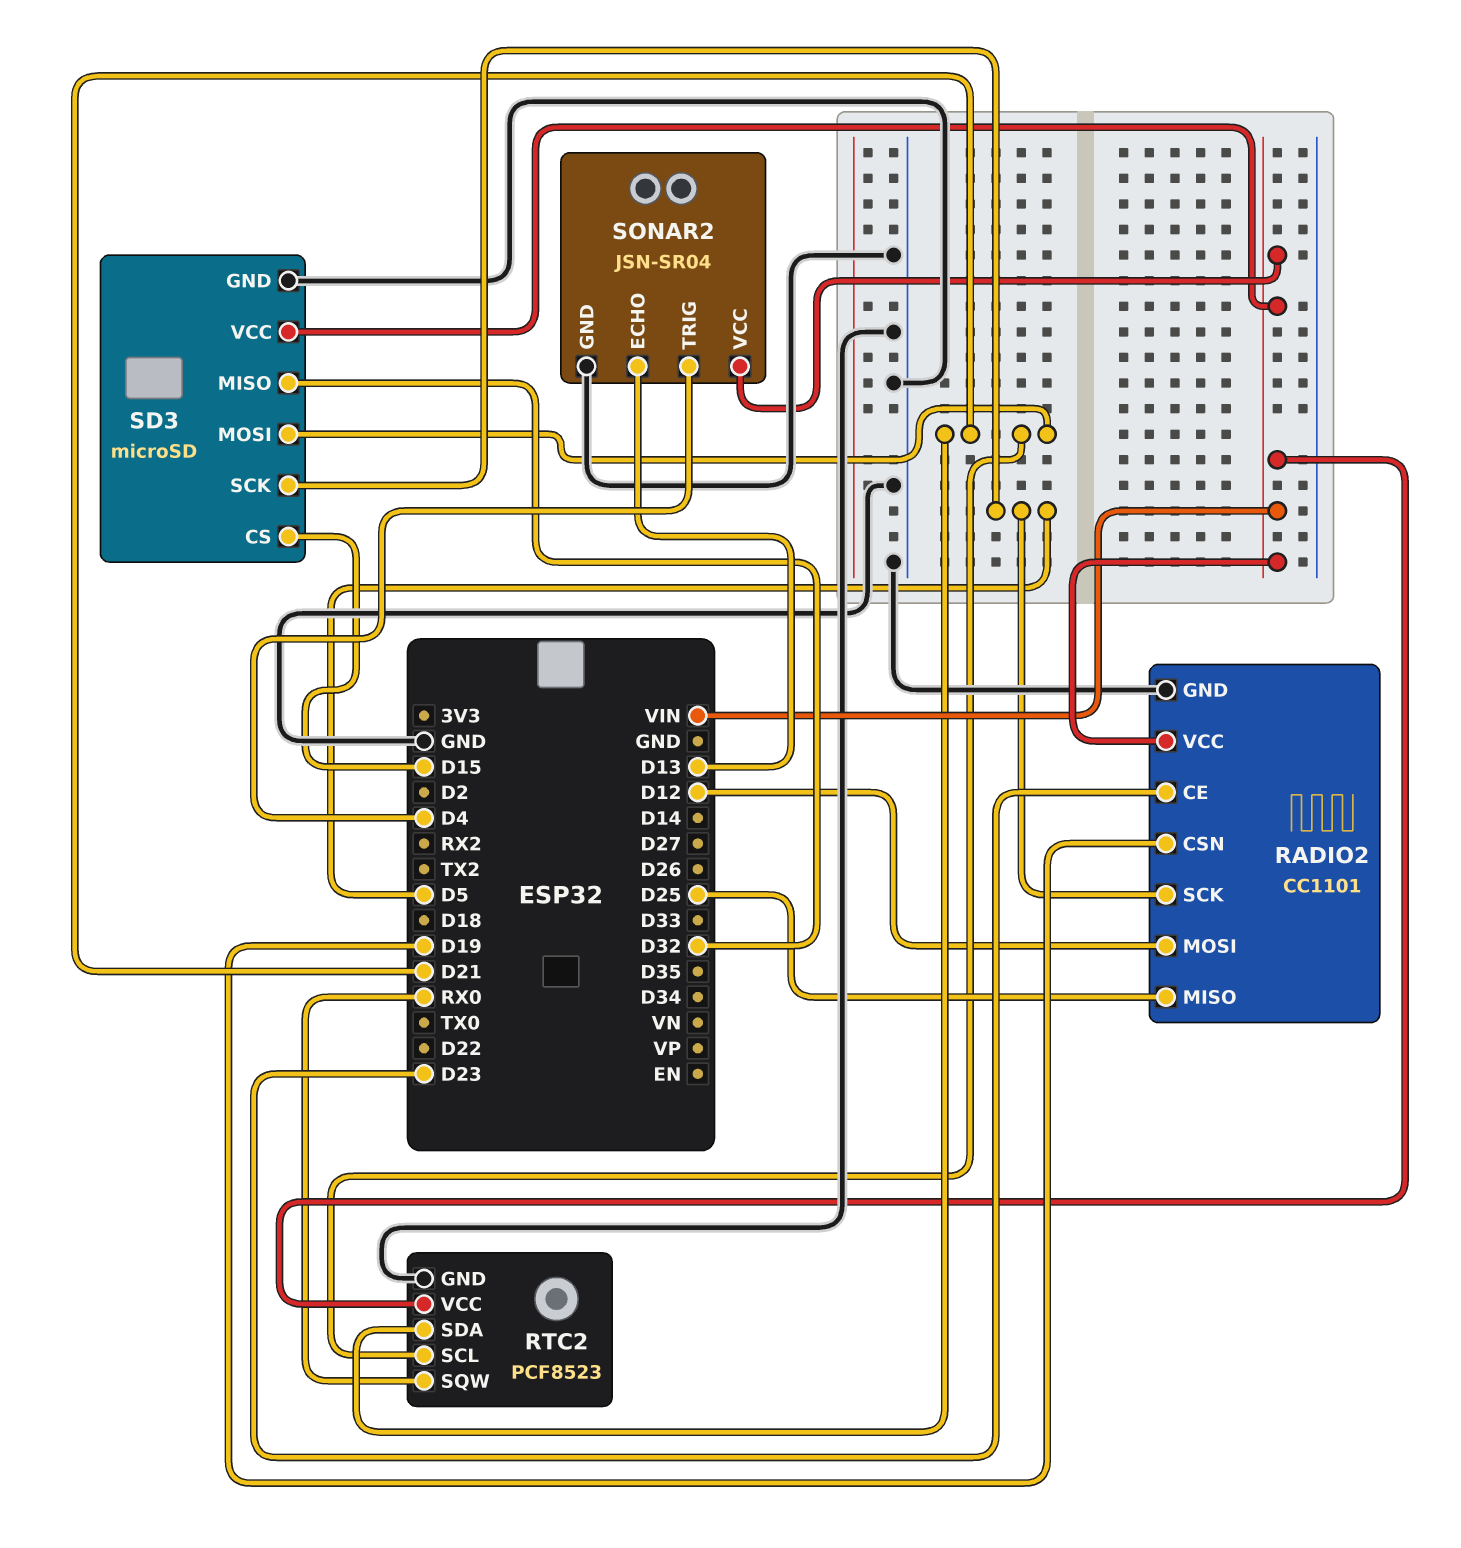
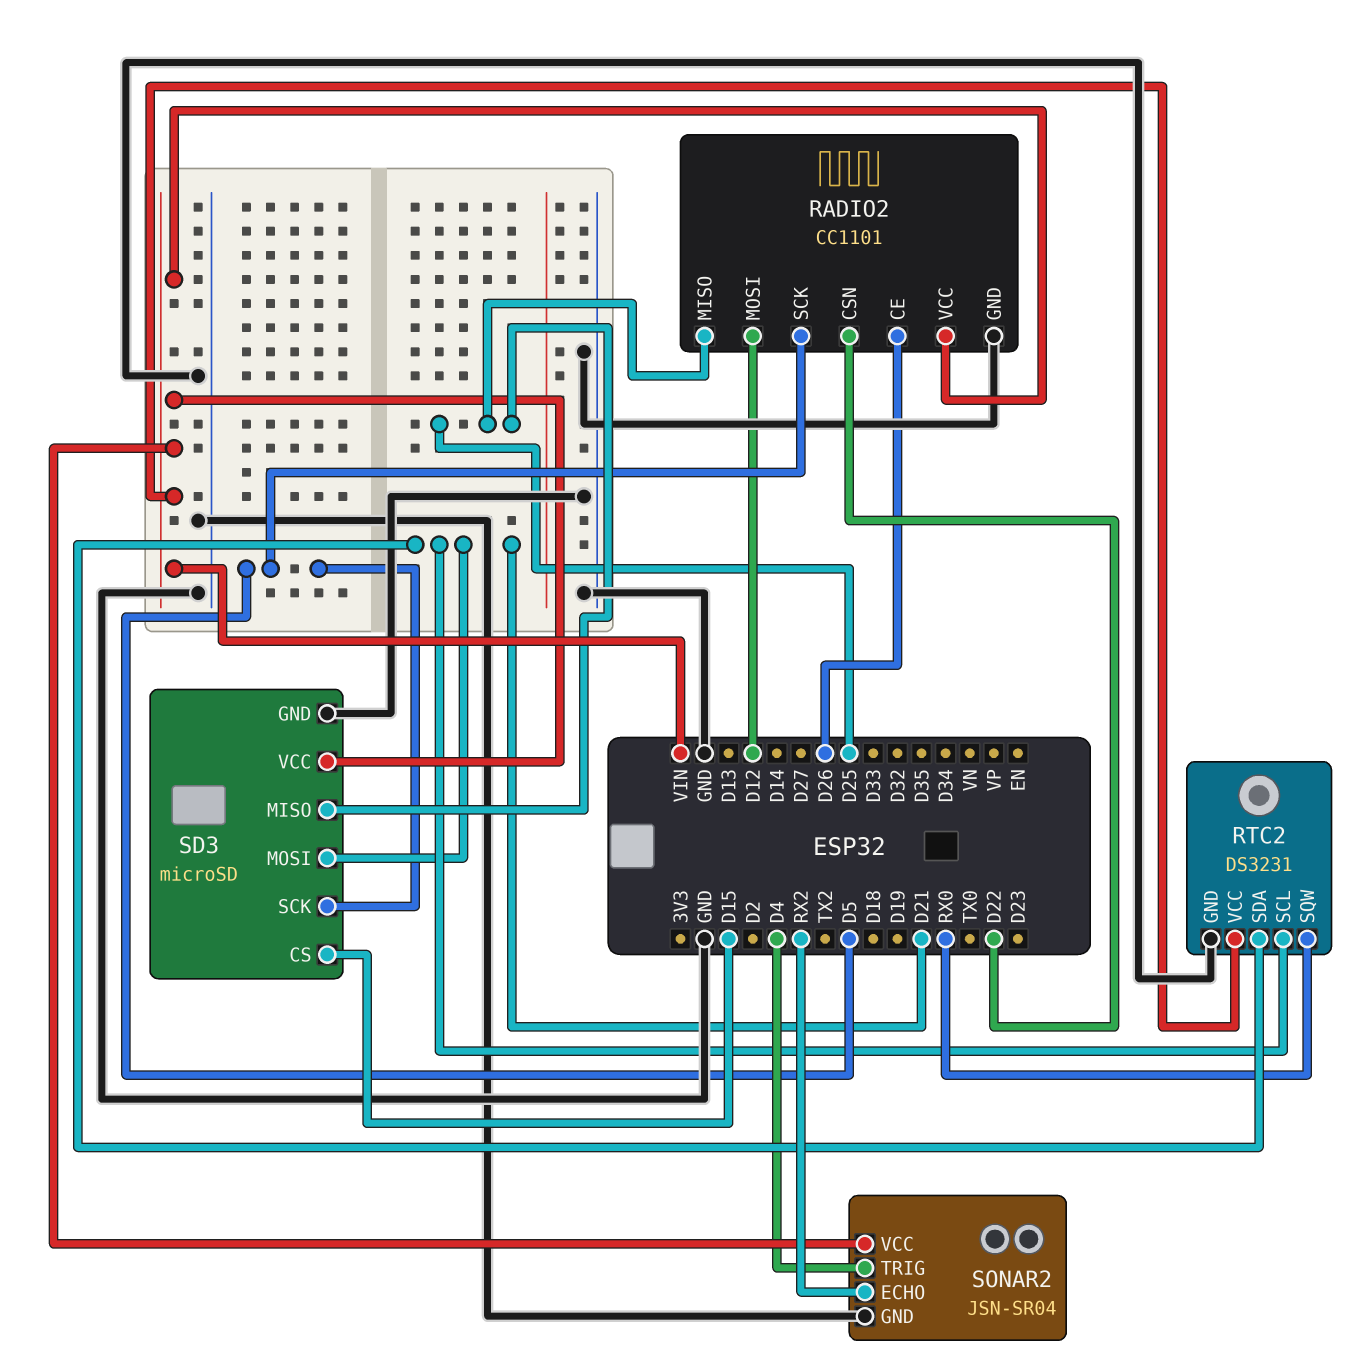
RADIO2 pin CE: D23 -> D26
RADIO2 pin CSN: D19 -> D22
RTC2: PCF8523 -> DS3231
SD3 pin MISO: D32 -> D25
SONAR2 pin ECHO: D13 -> RX2

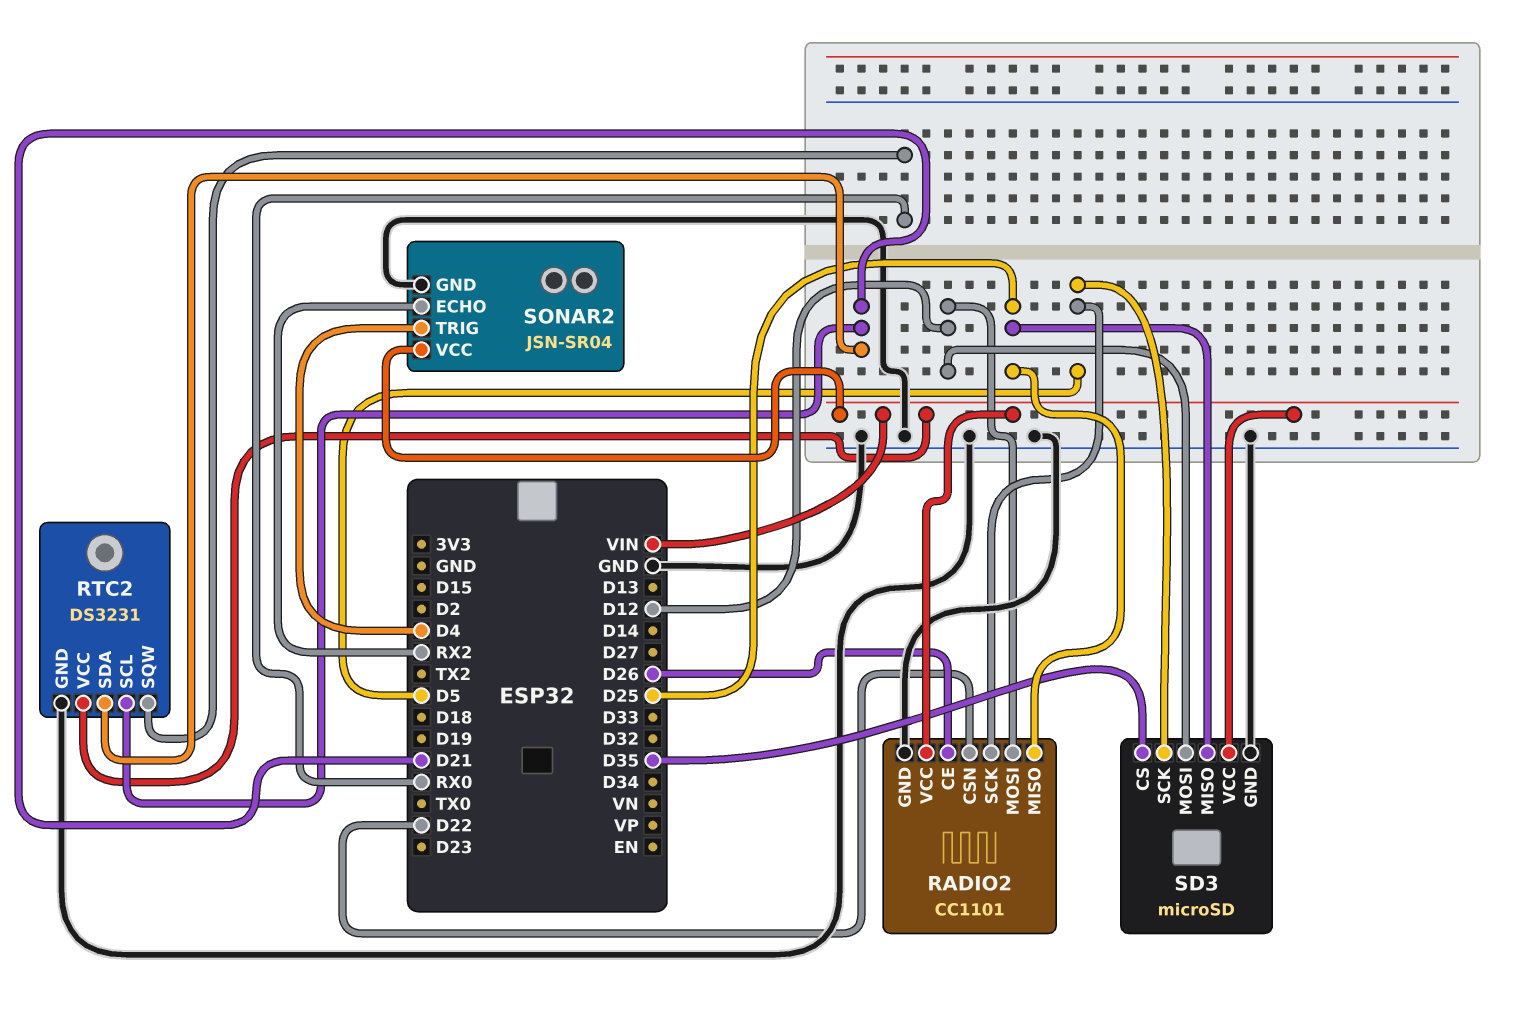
SD3 pin CS: D15 -> D35
SD3 pin MOSI: D21 -> D12

